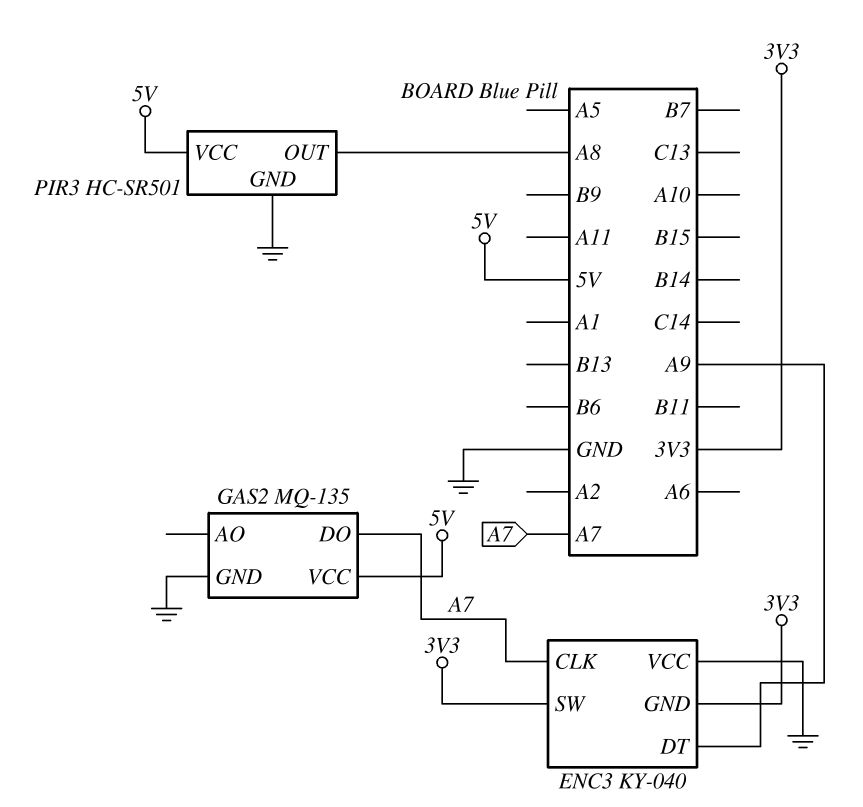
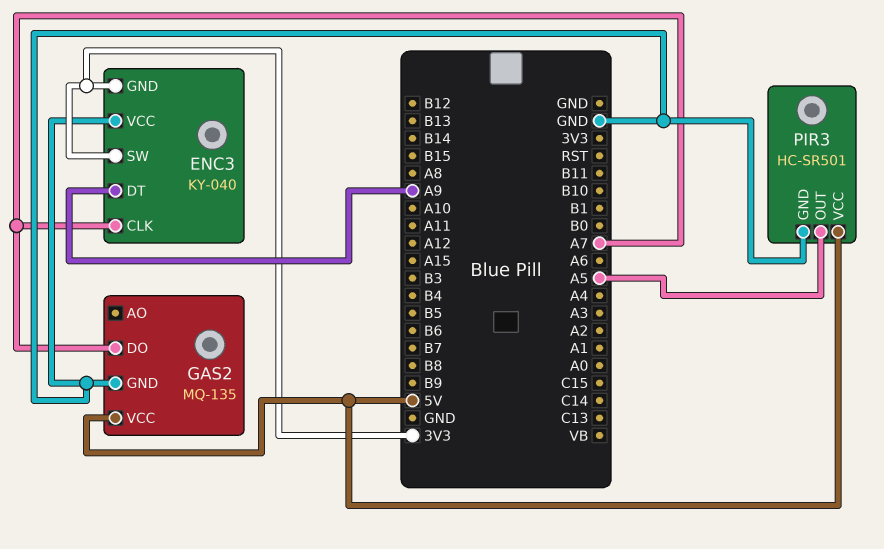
PIR3 pin OUT: A8 -> A5

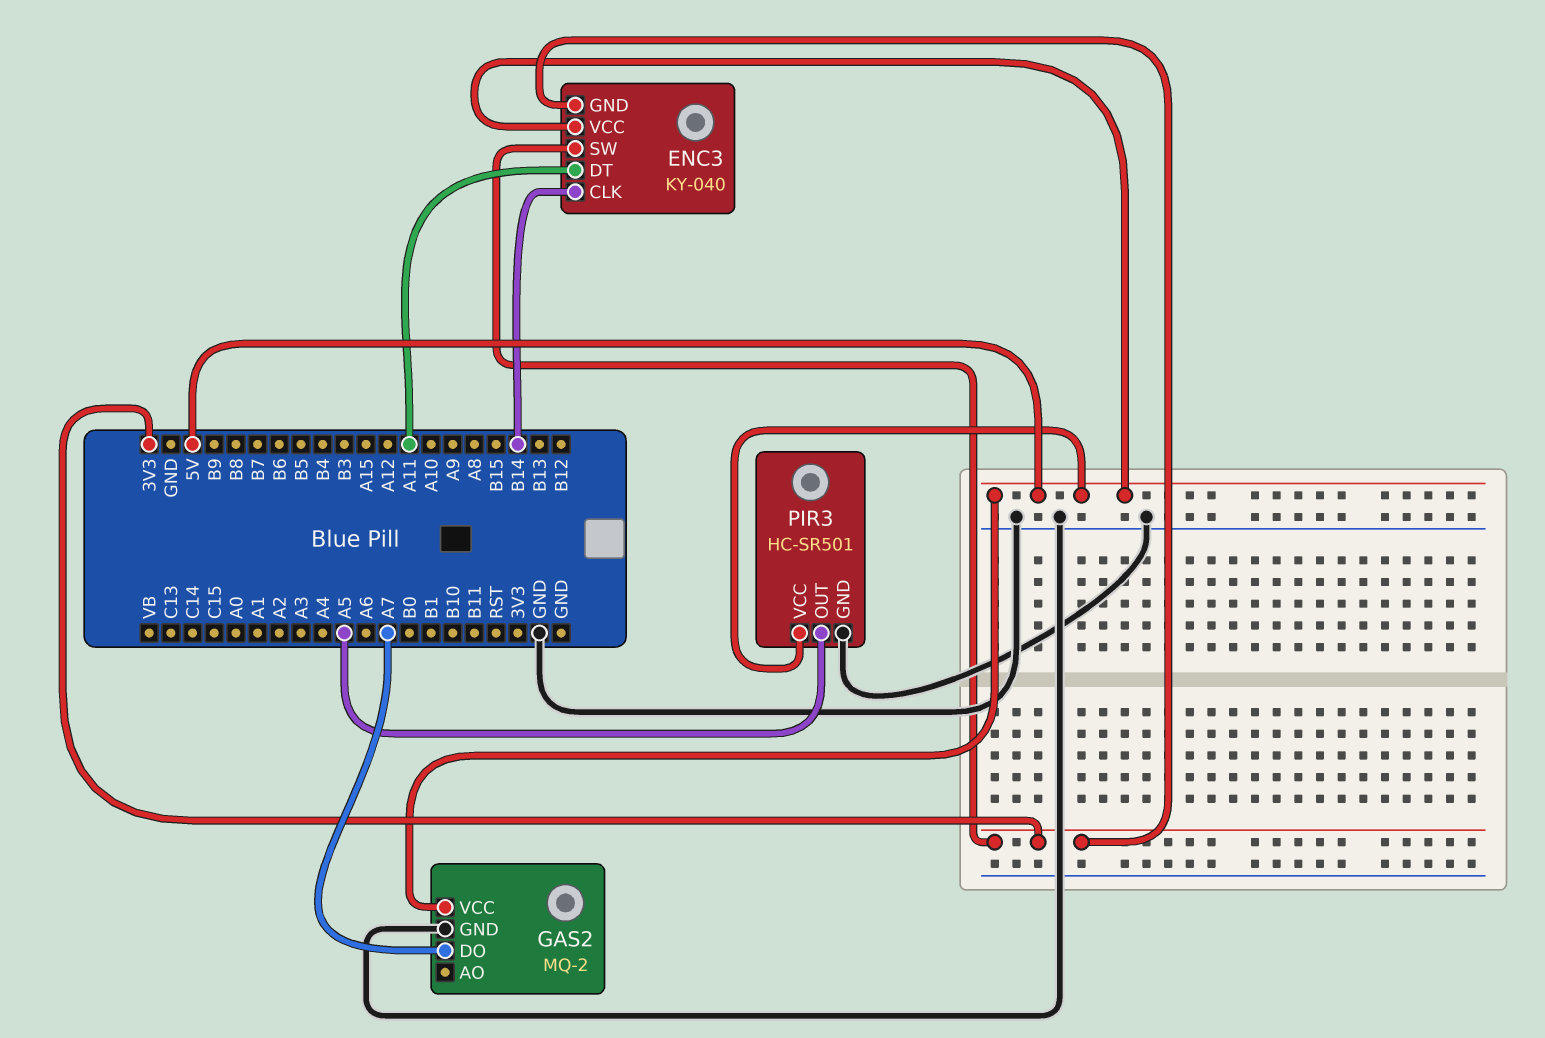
ENC3 pin CLK: A7 -> B14
ENC3 pin DT: A9 -> A11
ENC3 pin VCC: GND -> 5V
GAS2: MQ-135 -> MQ-2

